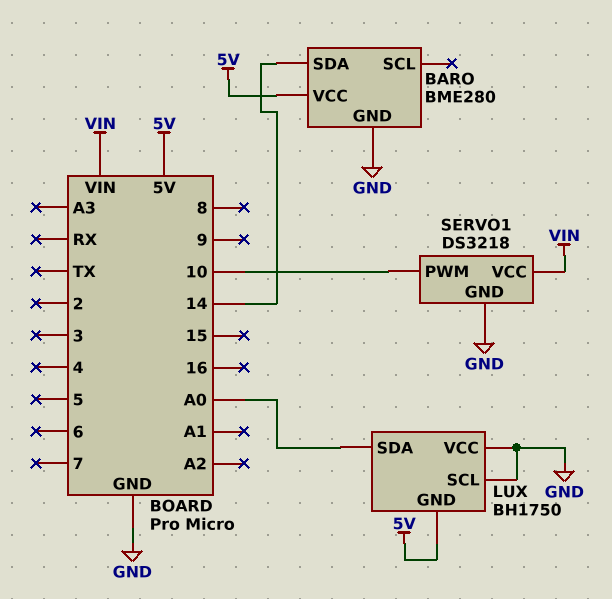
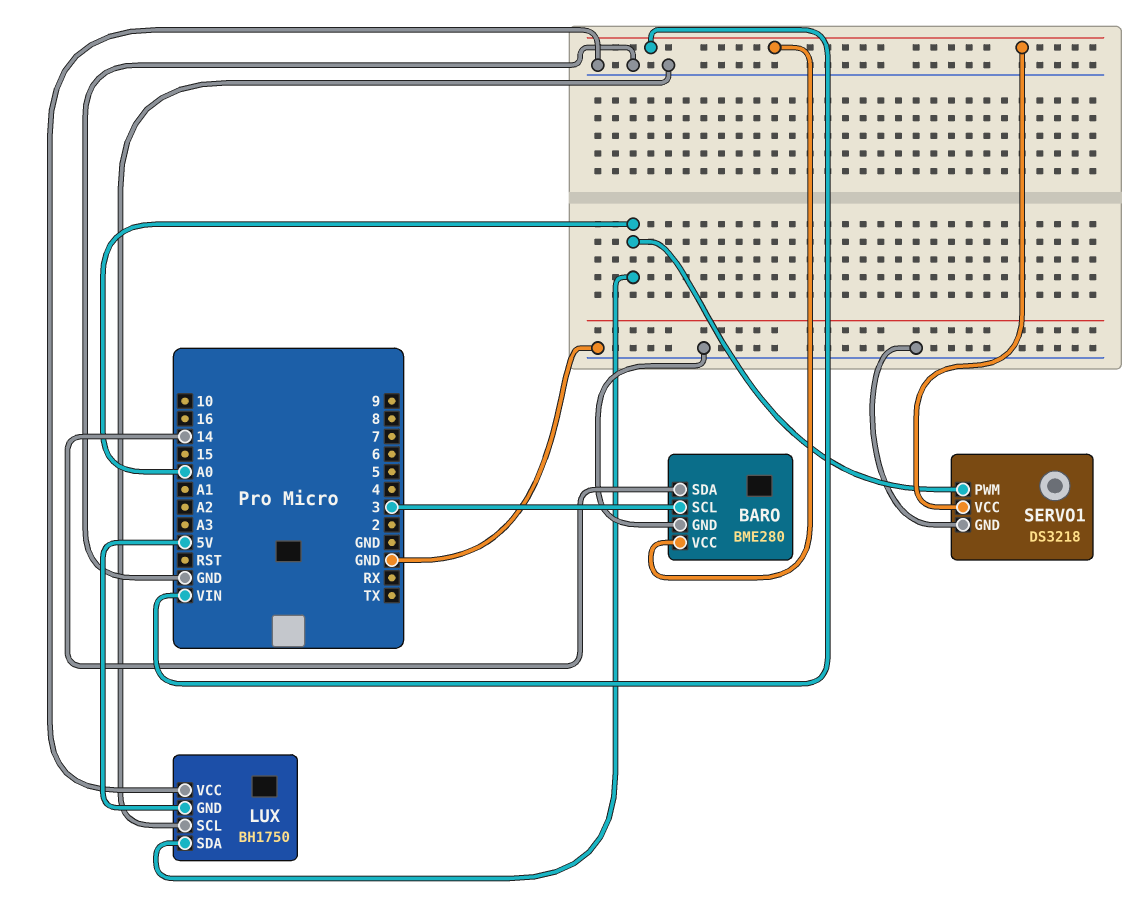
BARO pin SCL: none -> 3
BARO pin VCC: 5V -> VIN
SERVO1 pin PWM: 10 -> A0

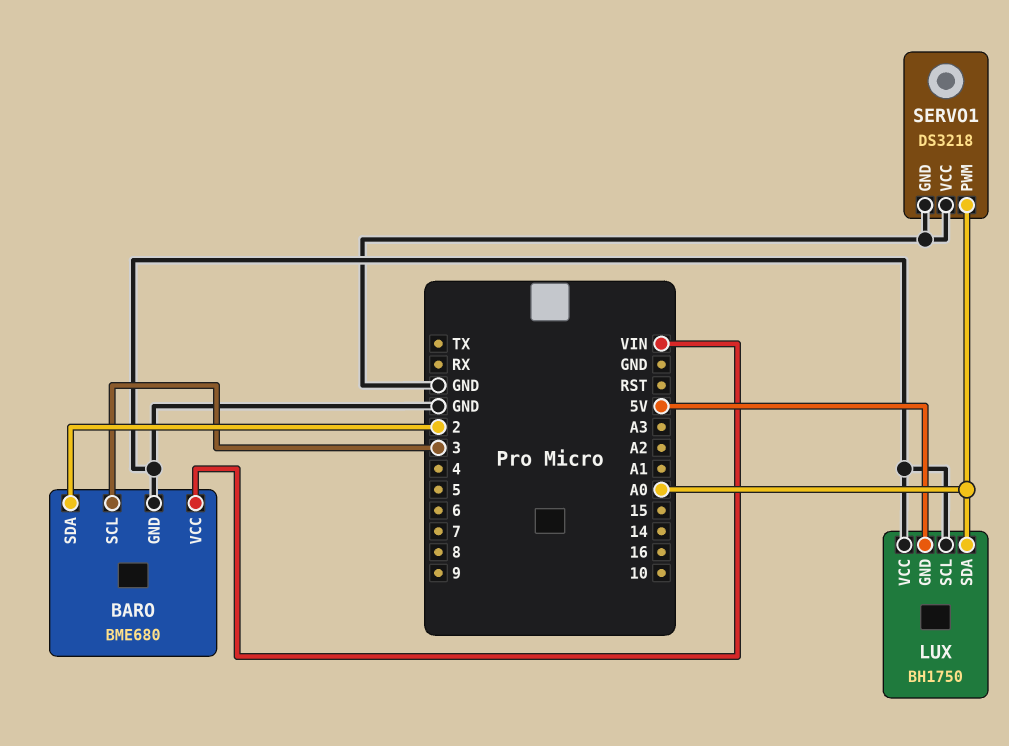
BARO: BME280 -> BME680
BARO pin SDA: 14 -> 2
SERVO1 pin VCC: VIN -> GND

